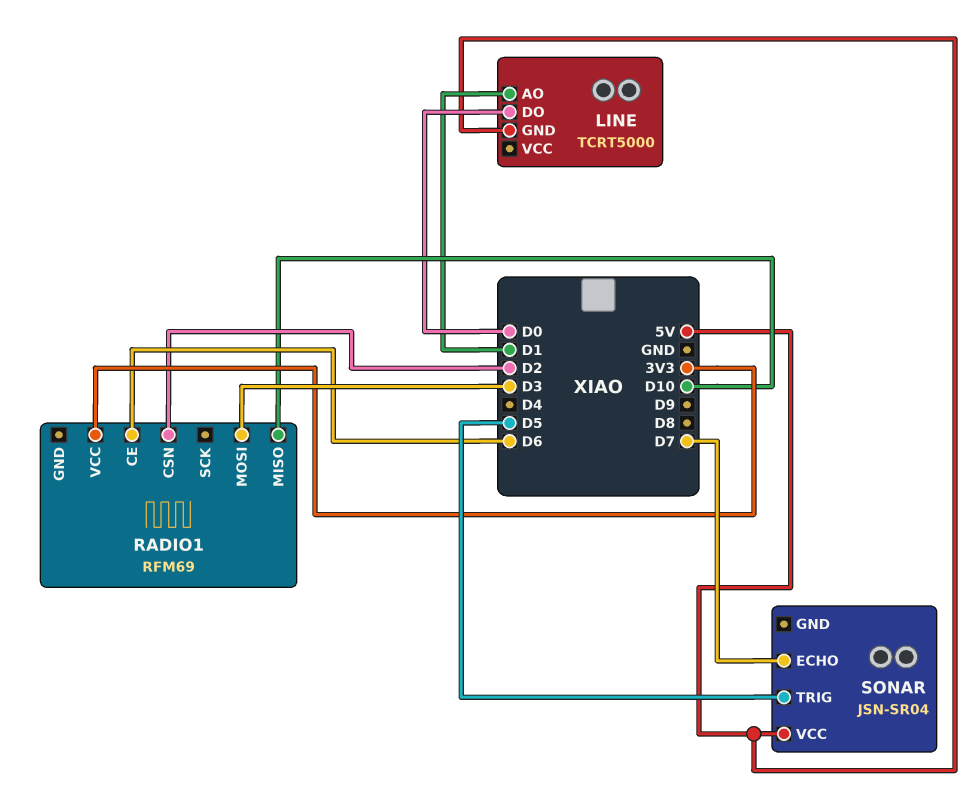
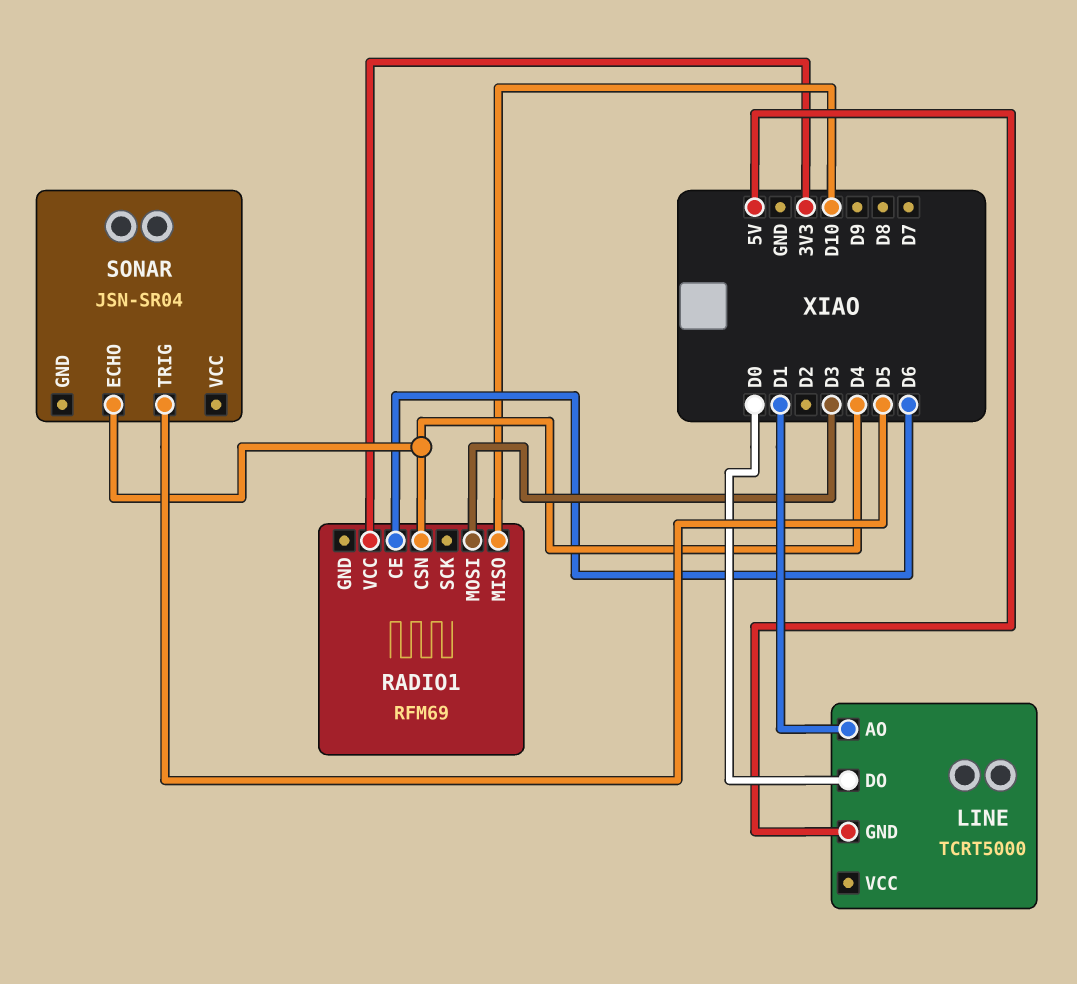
RADIO1 pin CSN: D2 -> D4
SONAR pin ECHO: D7 -> D4
SONAR pin VCC: 5V -> none

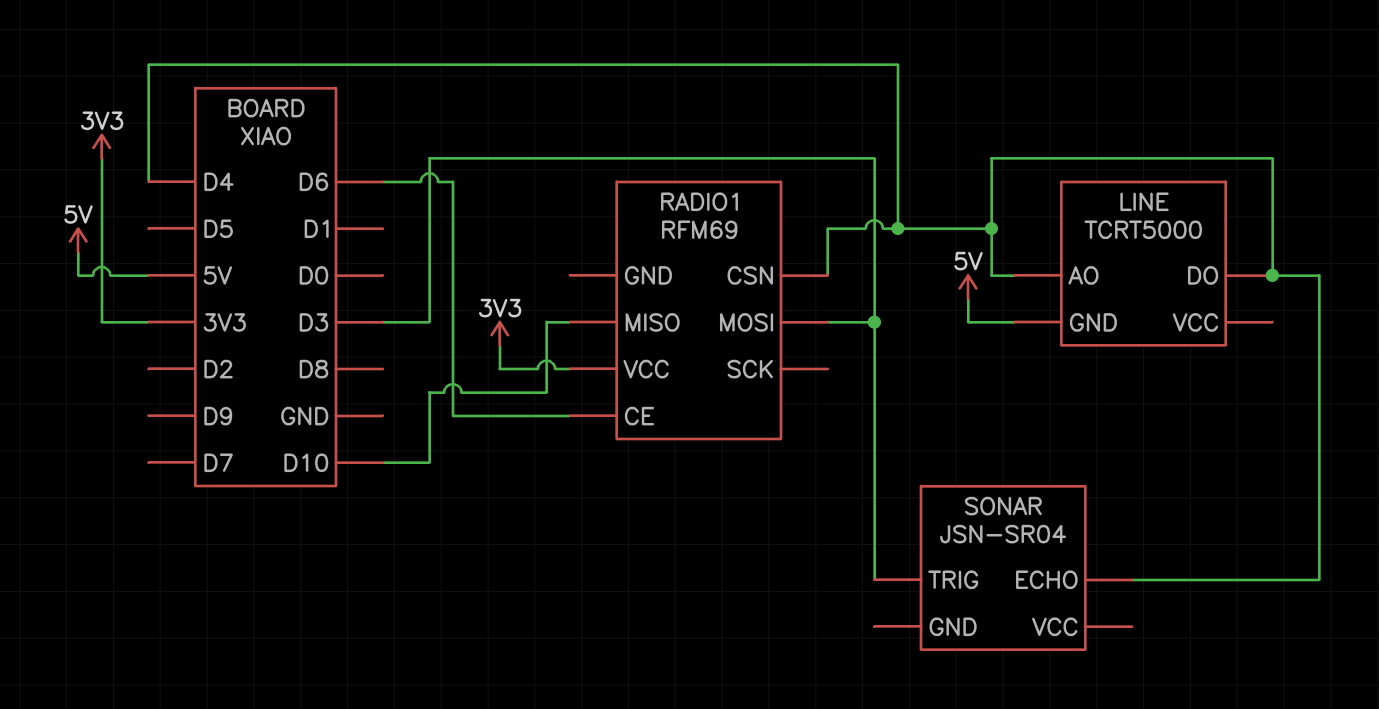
LINE pin AO: D1 -> D4
LINE pin DO: D0 -> D4
SONAR pin TRIG: D5 -> D3

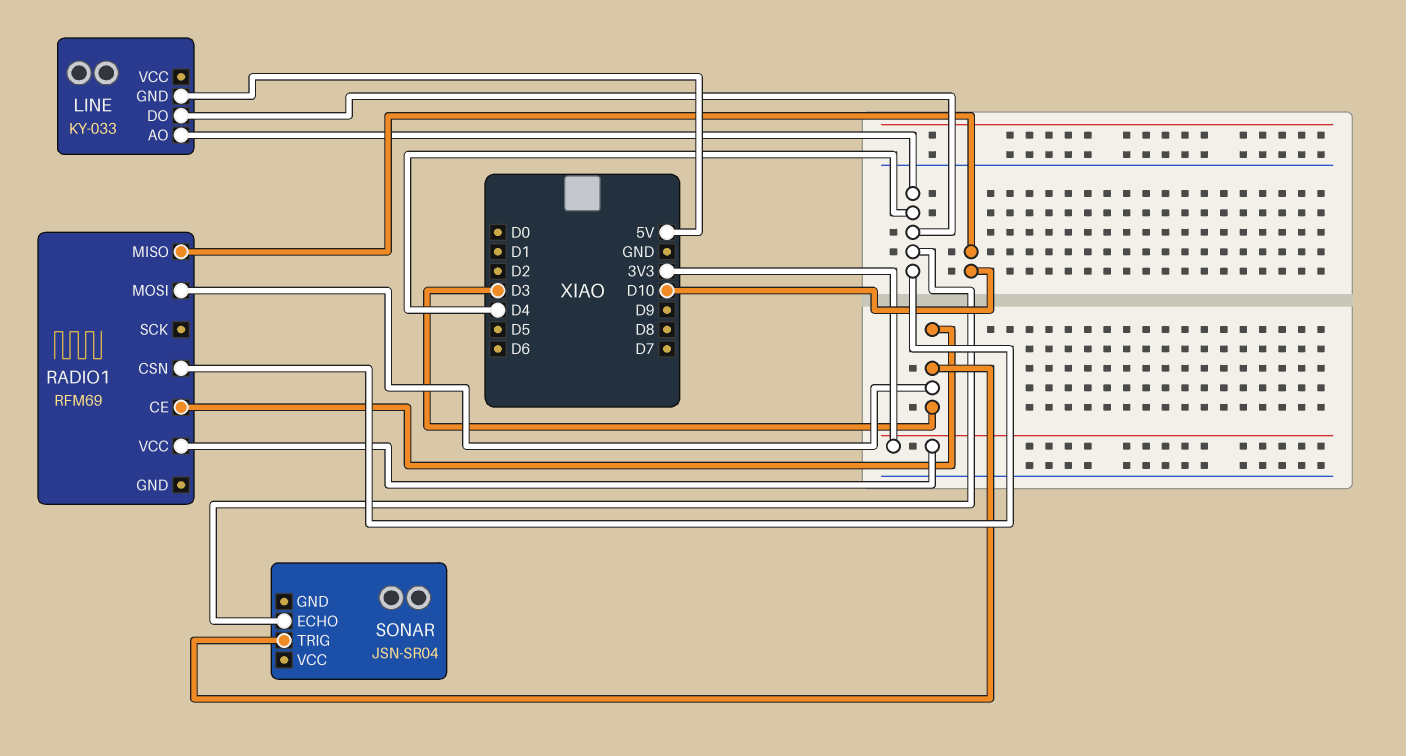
LINE: TCRT5000 -> KY-033
RADIO1 pin CE: D6 -> D3

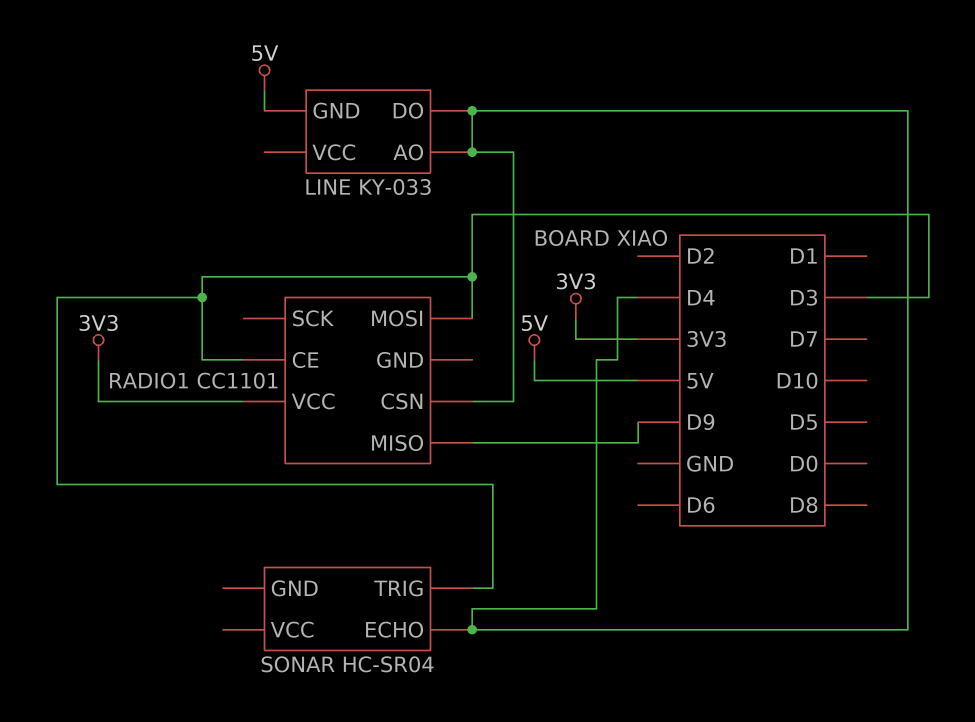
RADIO1: RFM69 -> CC1101
RADIO1 pin MISO: D10 -> D9
SONAR: JSN-SR04 -> HC-SR04

